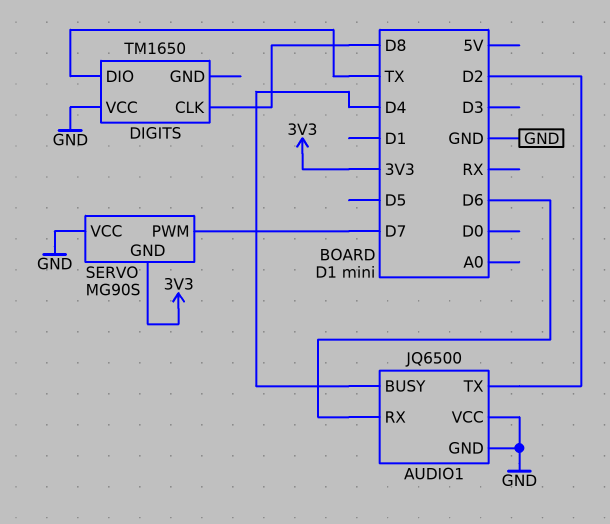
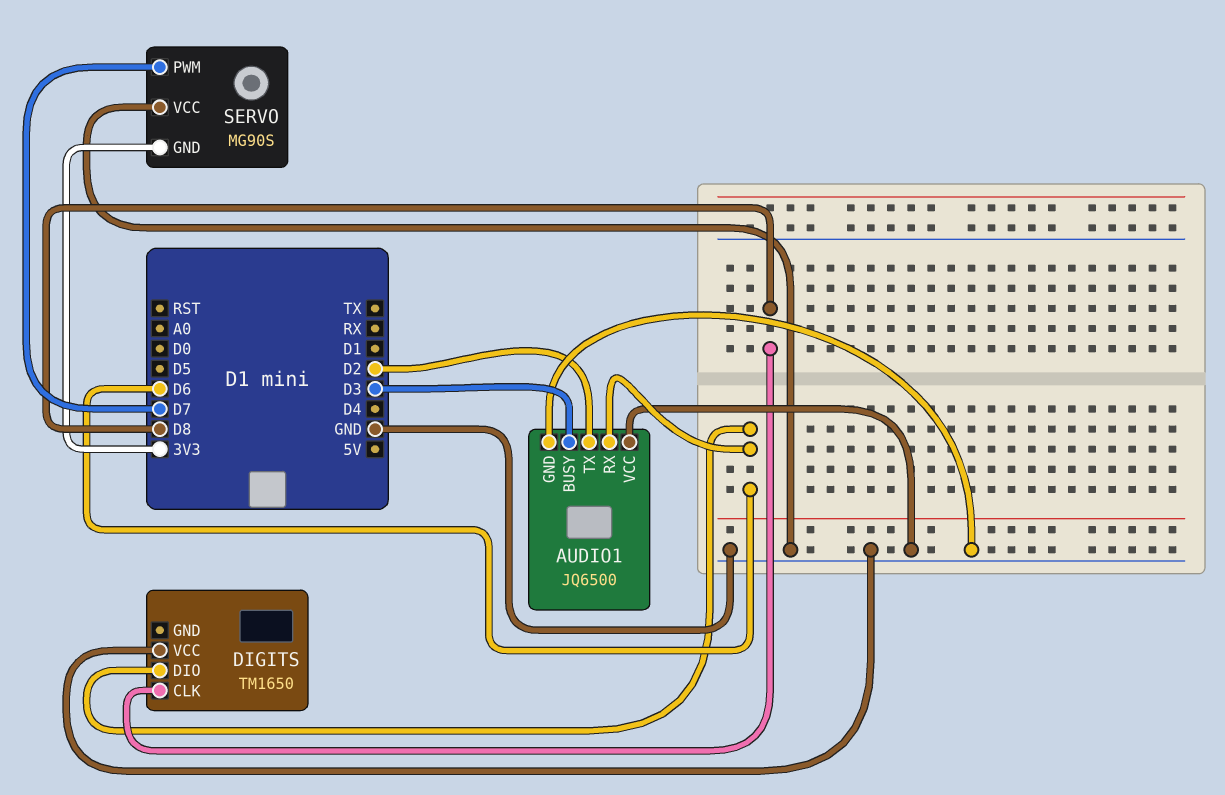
AUDIO1 pin BUSY: D4 -> D3
DIGITS pin DIO: TX -> D6

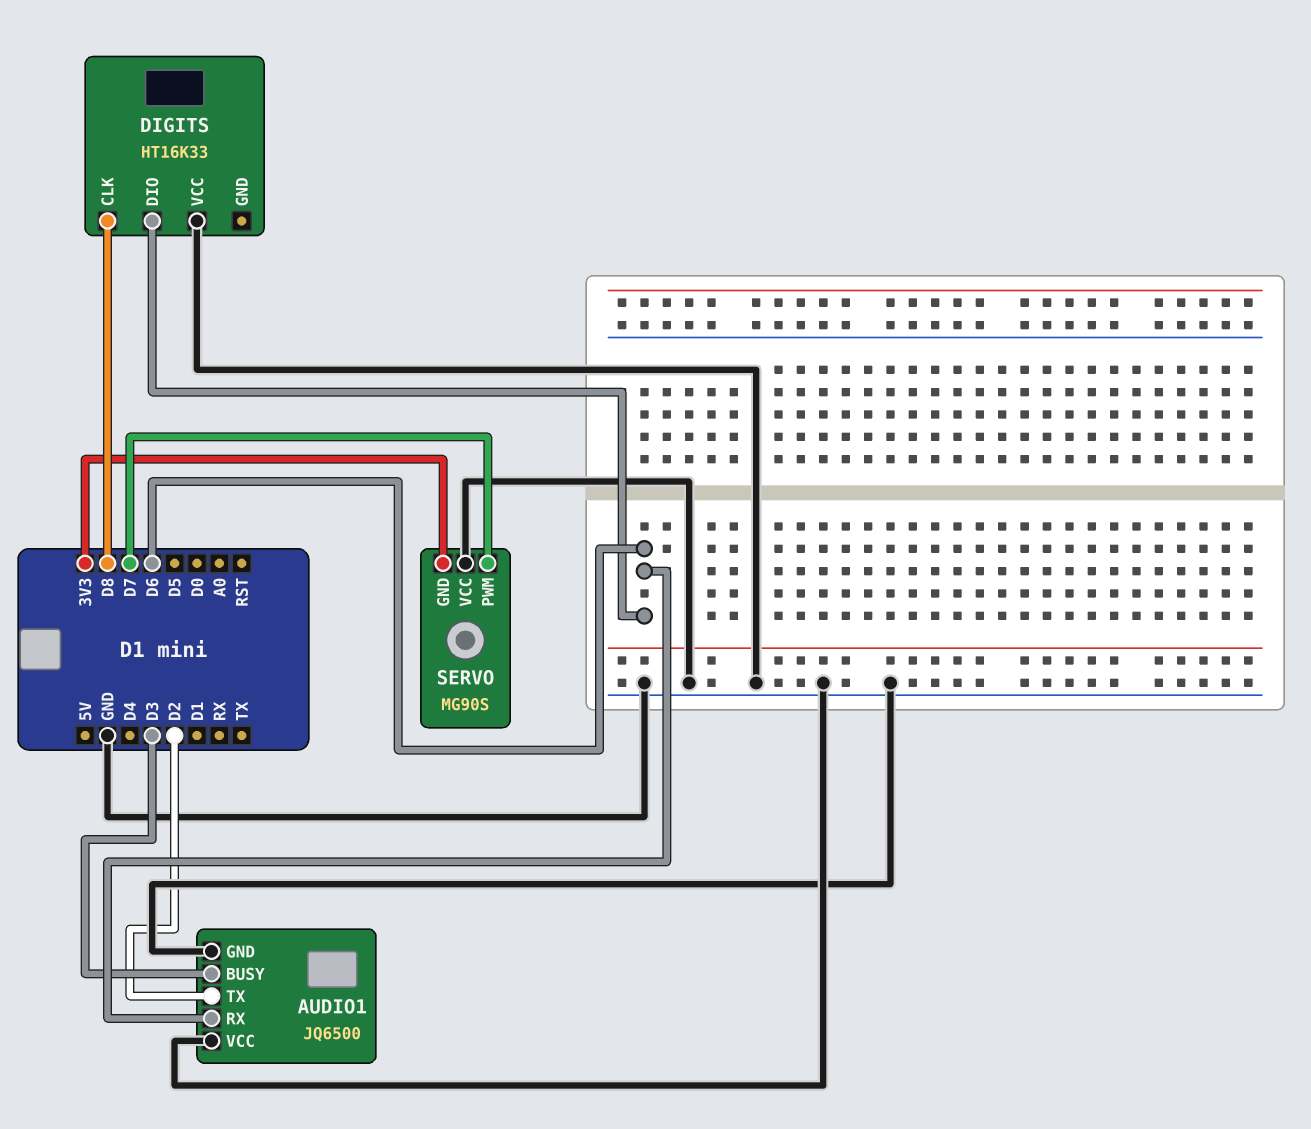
DIGITS: TM1650 -> HT16K33

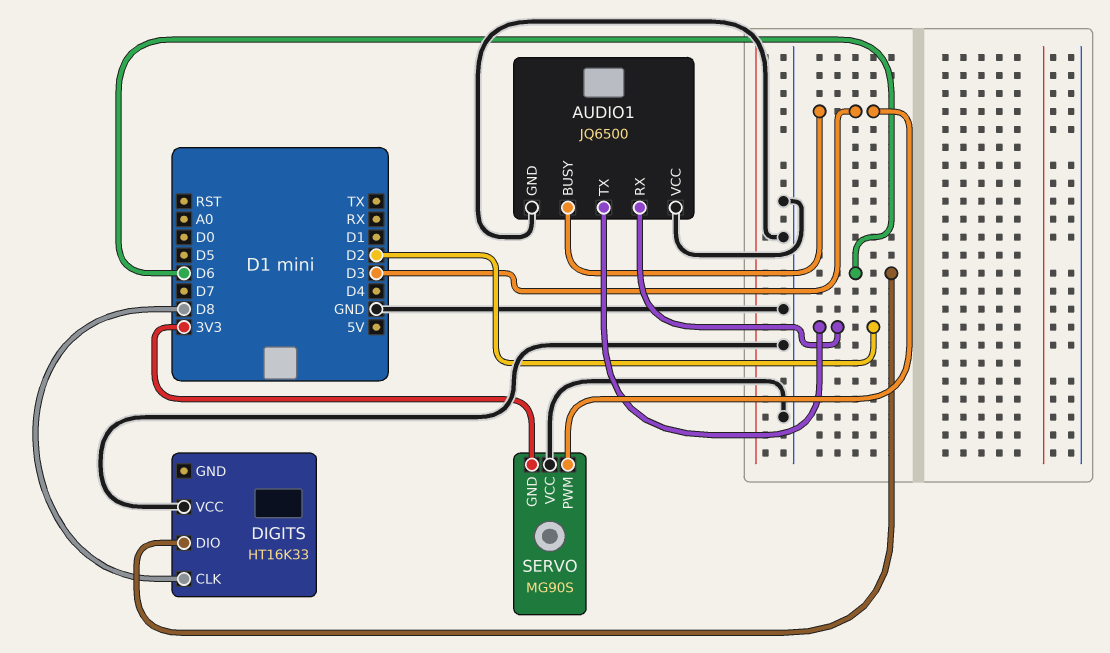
AUDIO1 pin RX: D6 -> D2
SERVO pin PWM: D7 -> D3

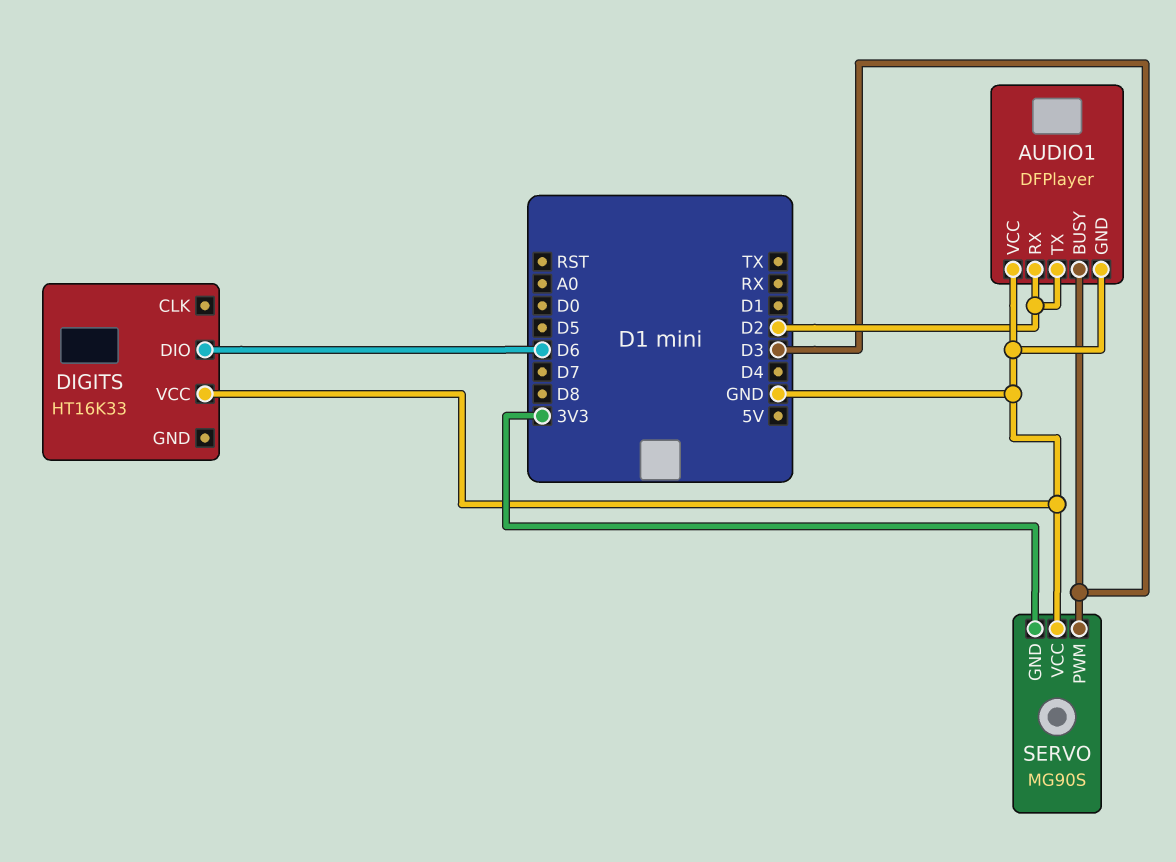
AUDIO1: JQ6500 -> DFPlayer
DIGITS pin CLK: D8 -> none

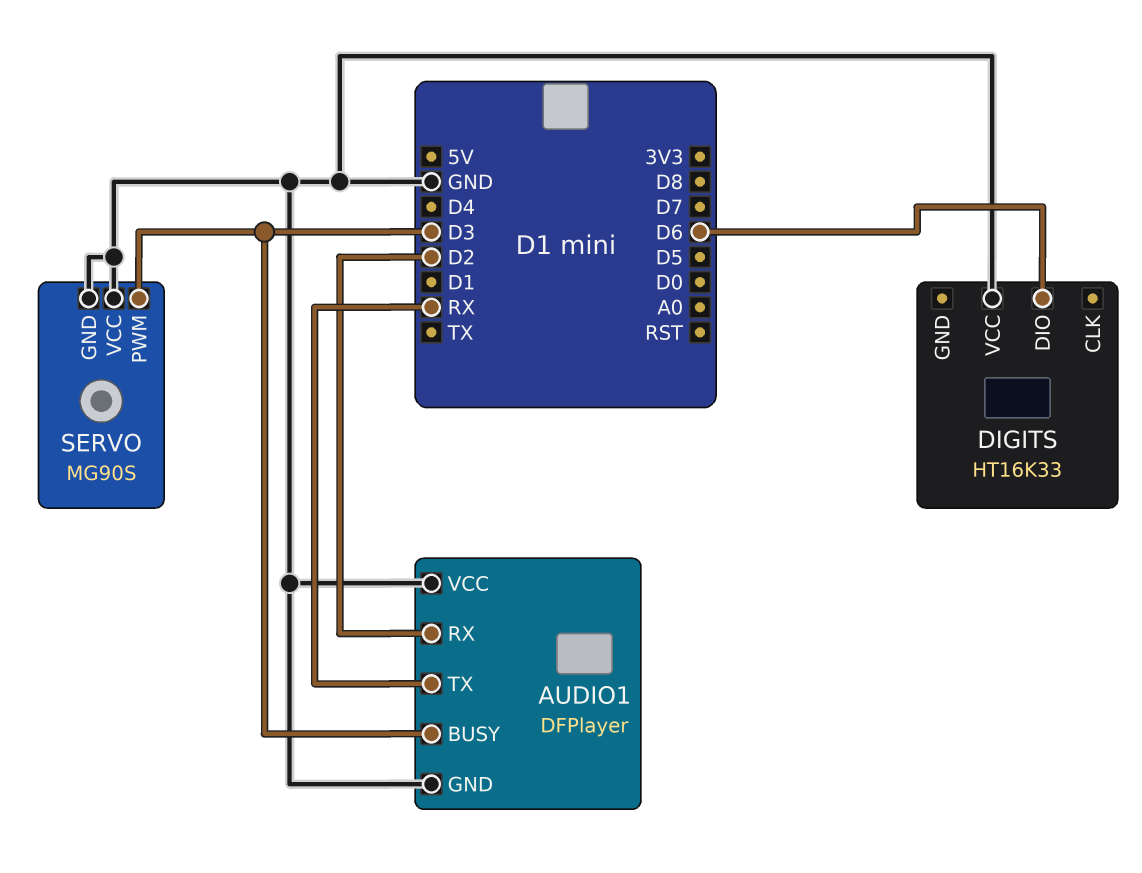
AUDIO1 pin TX: D2 -> RX
SERVO pin GND: 3V3 -> GND

